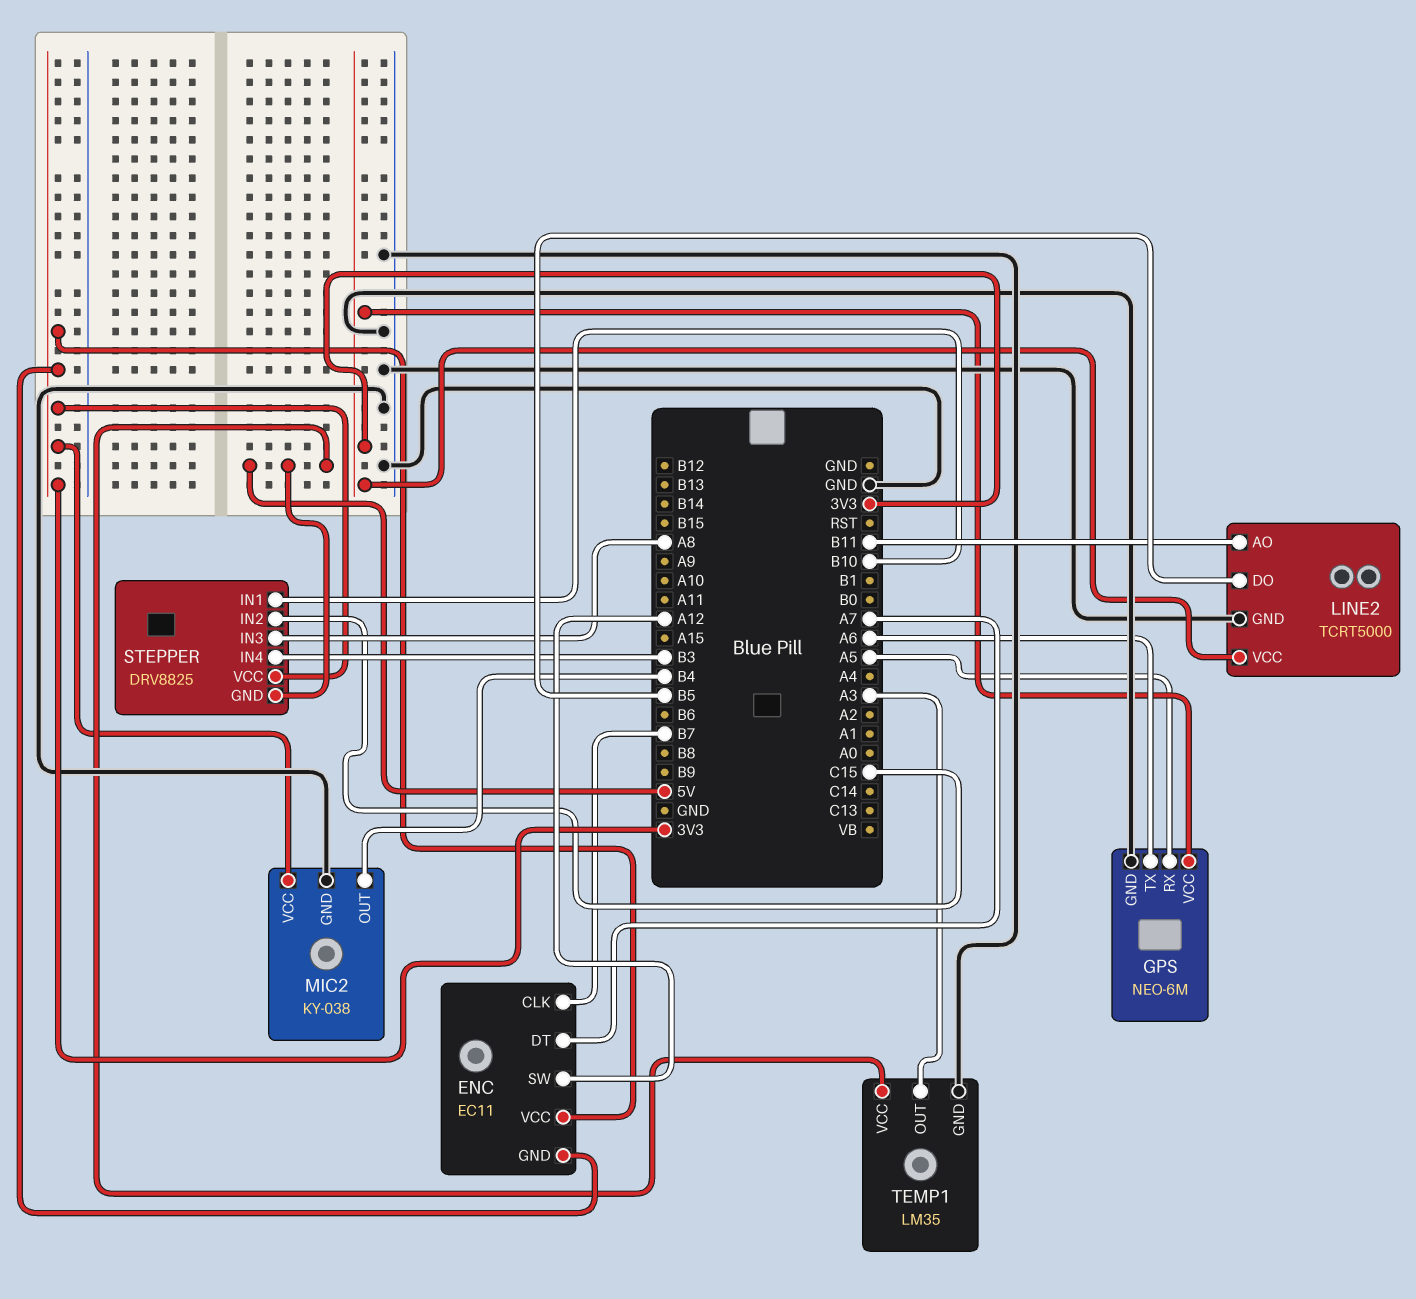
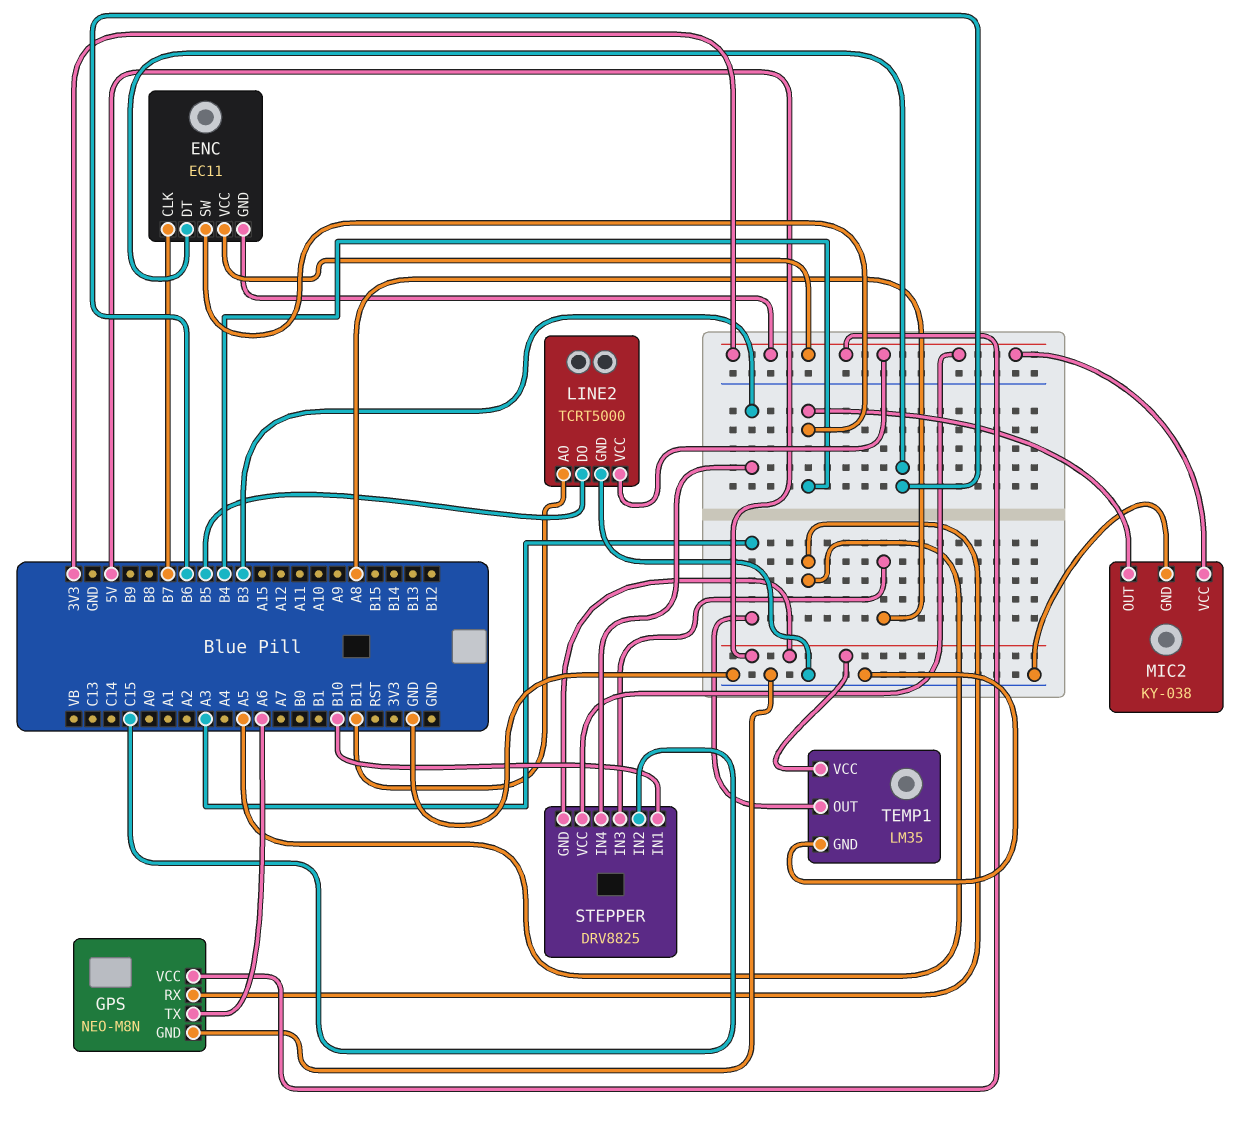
ENC pin DT: A7 -> B6
ENC pin SW: A12 -> B4
GPS: NEO-6M -> NEO-M8N

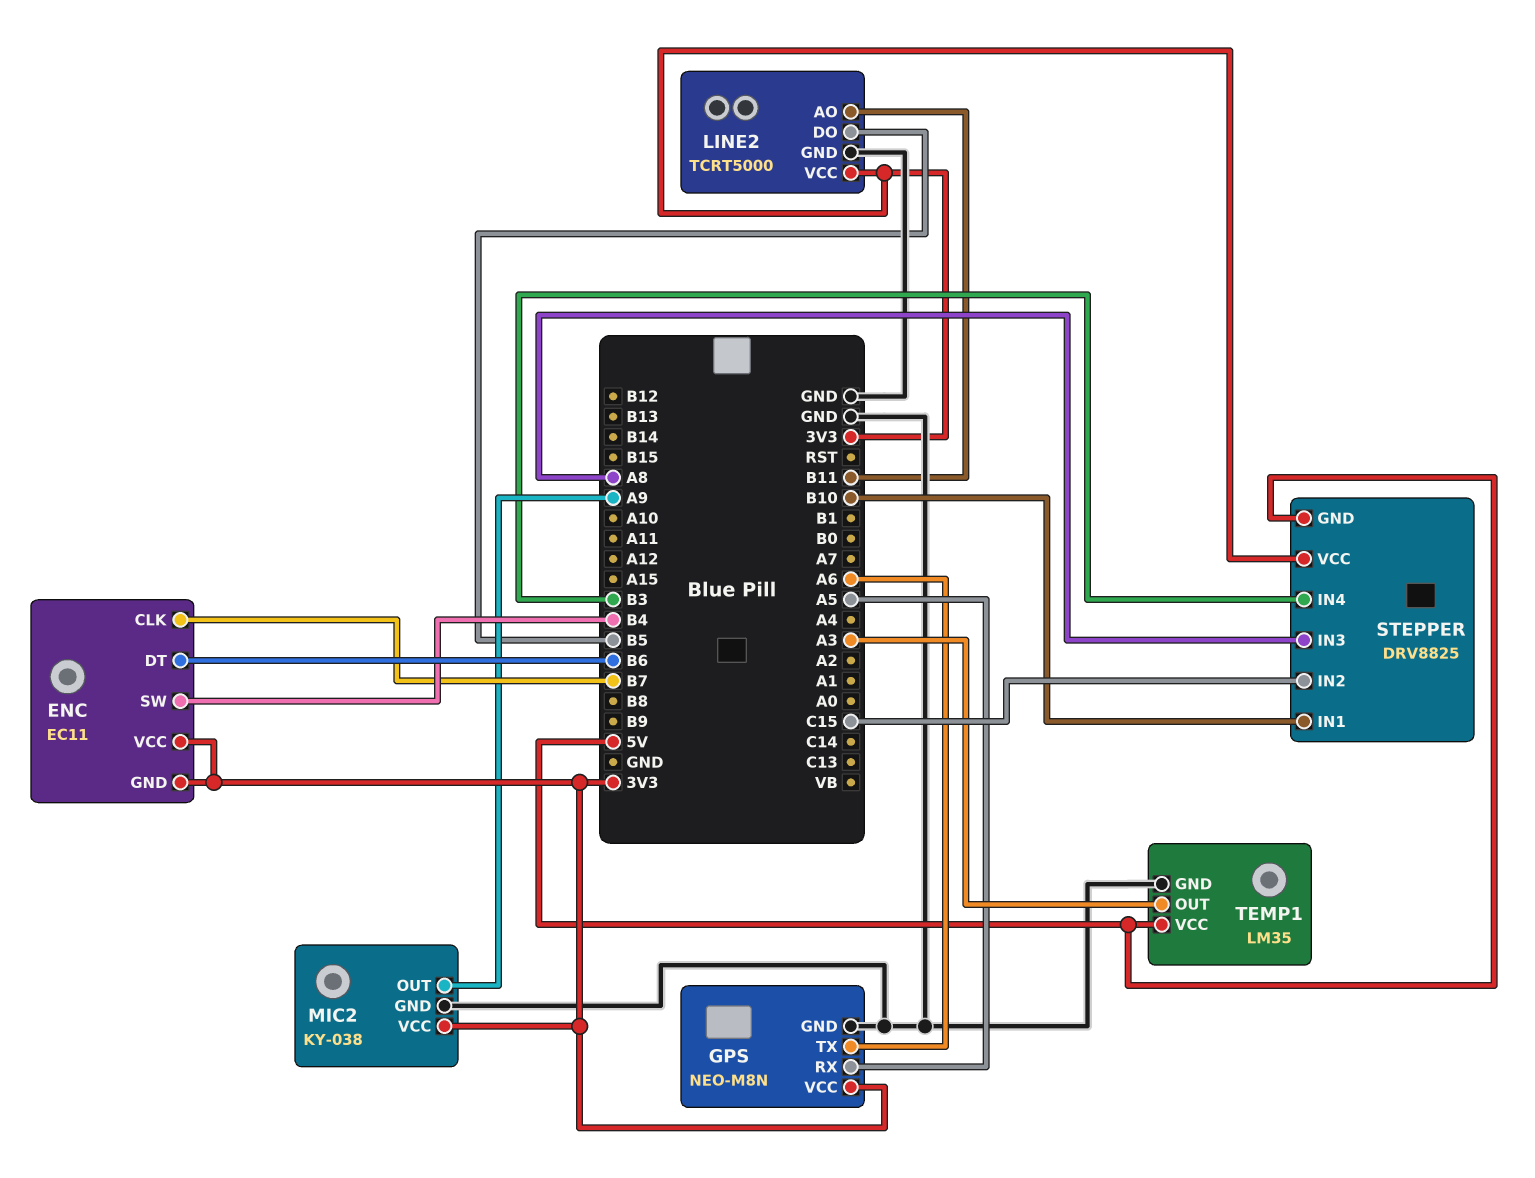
MIC2 pin OUT: B4 -> A9

